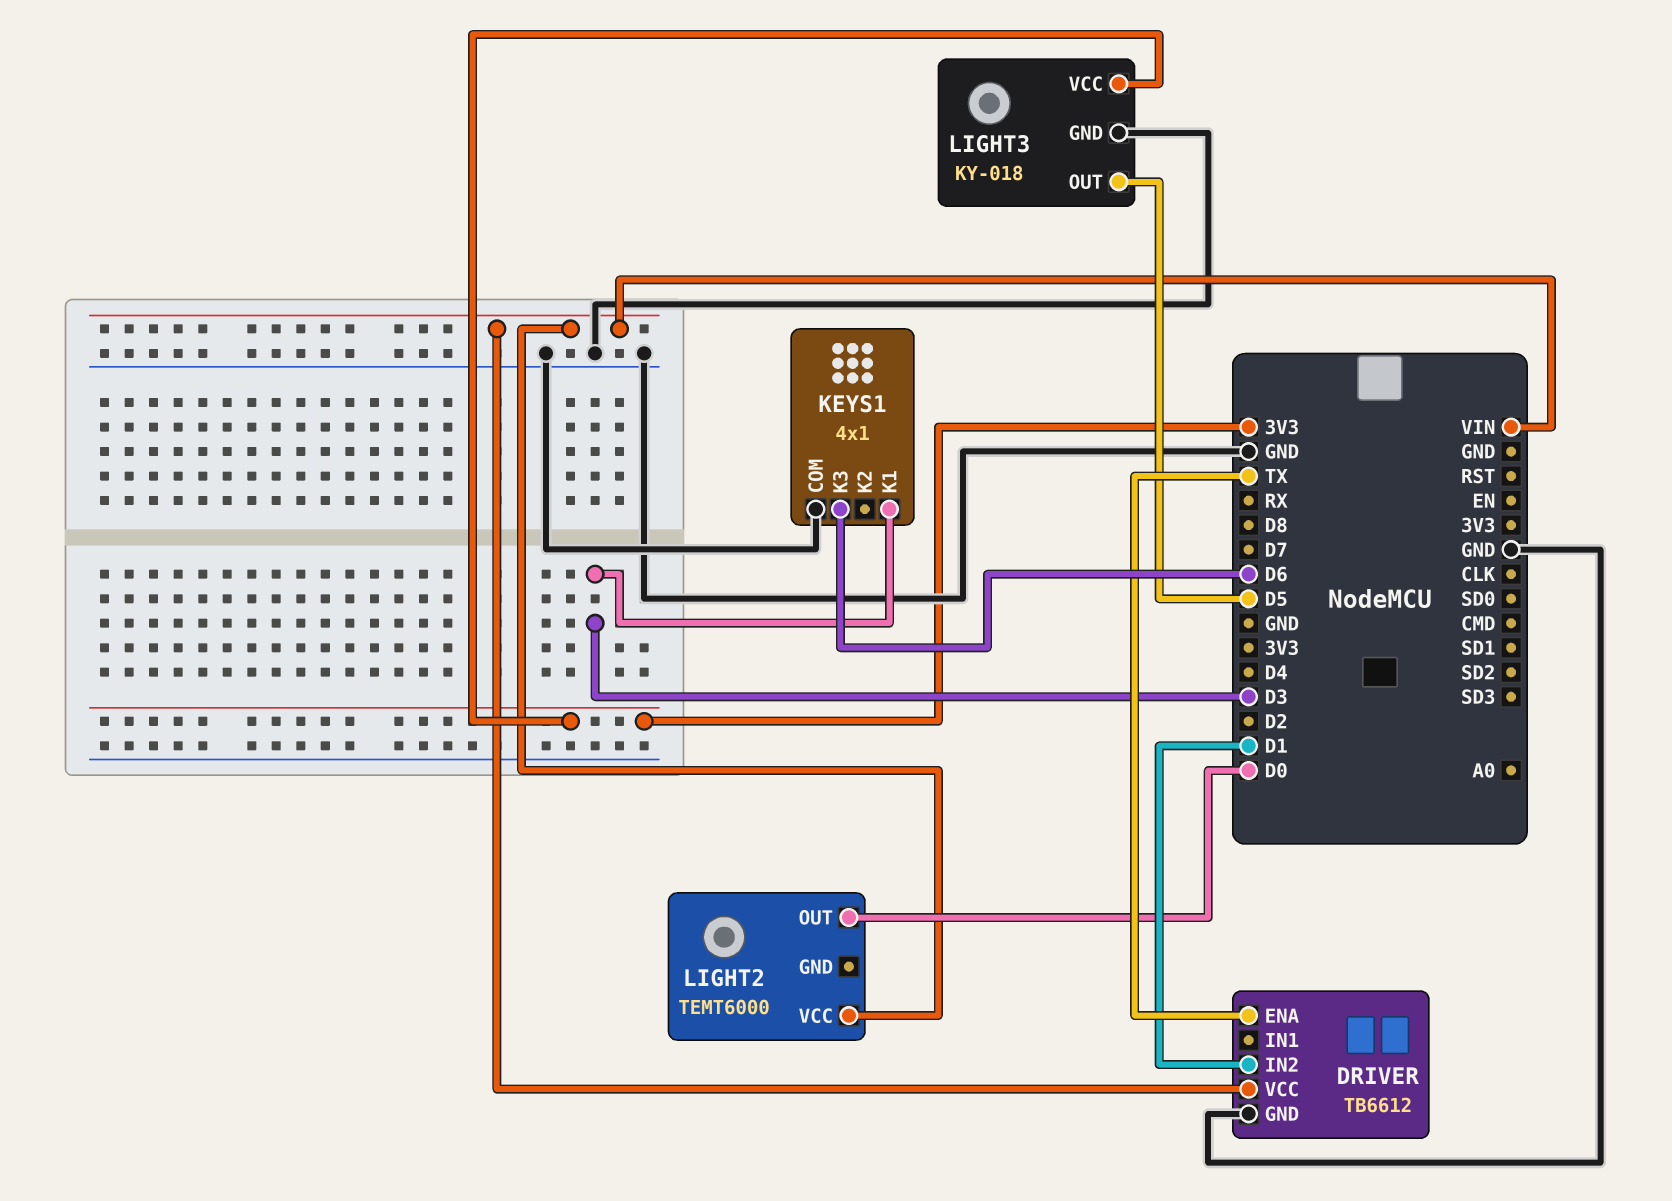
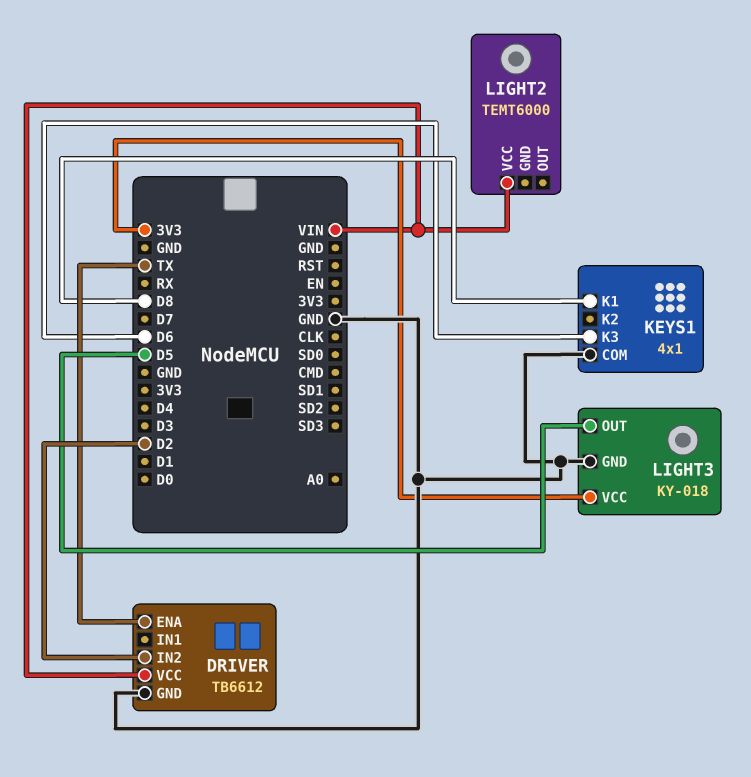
DRIVER pin IN2: D1 -> D2
KEYS1 pin K1: D3 -> D8
LIGHT2 pin OUT: D0 -> none

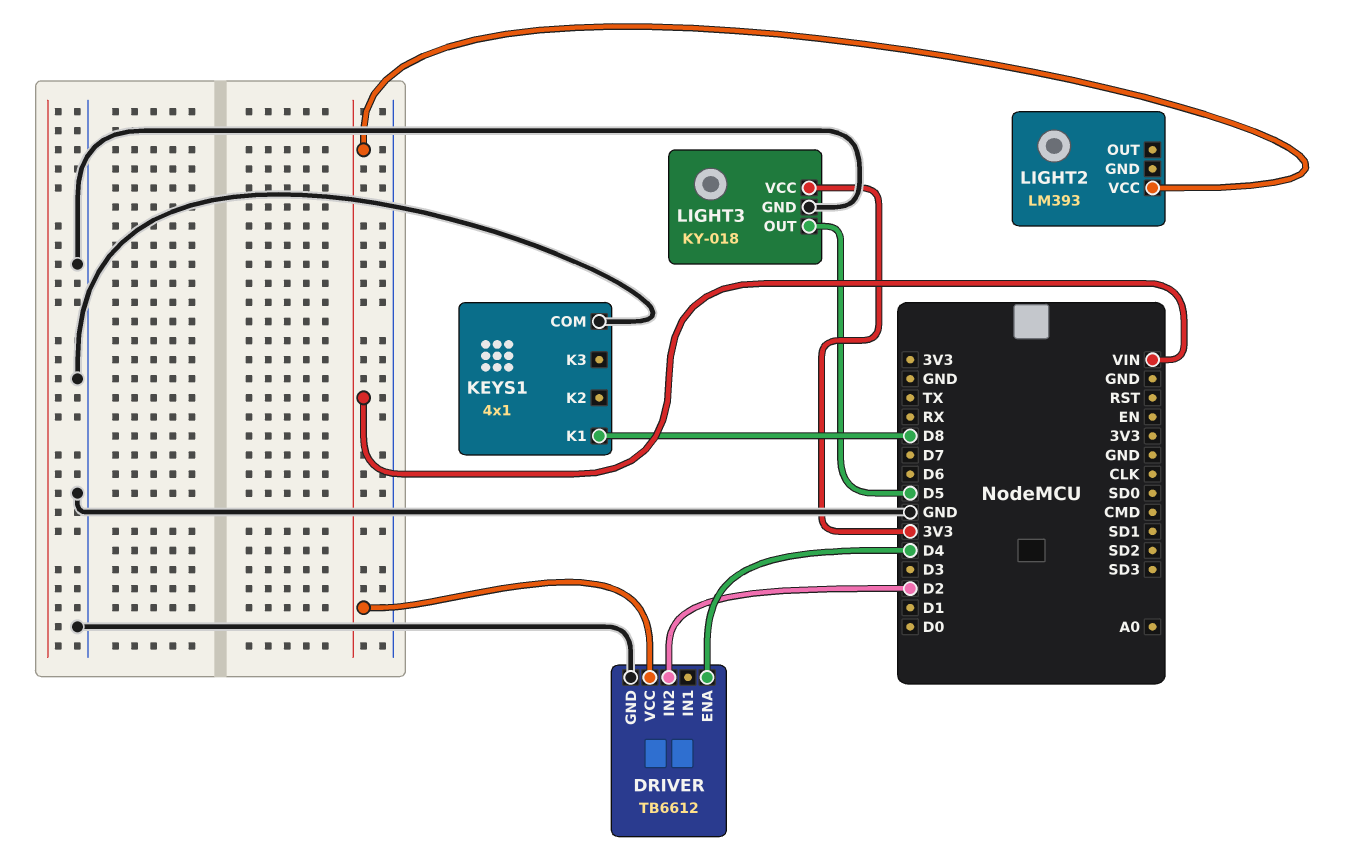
DRIVER pin ENA: TX -> D4
KEYS1 pin K3: D6 -> none
LIGHT2: TEMT6000 -> LM393

